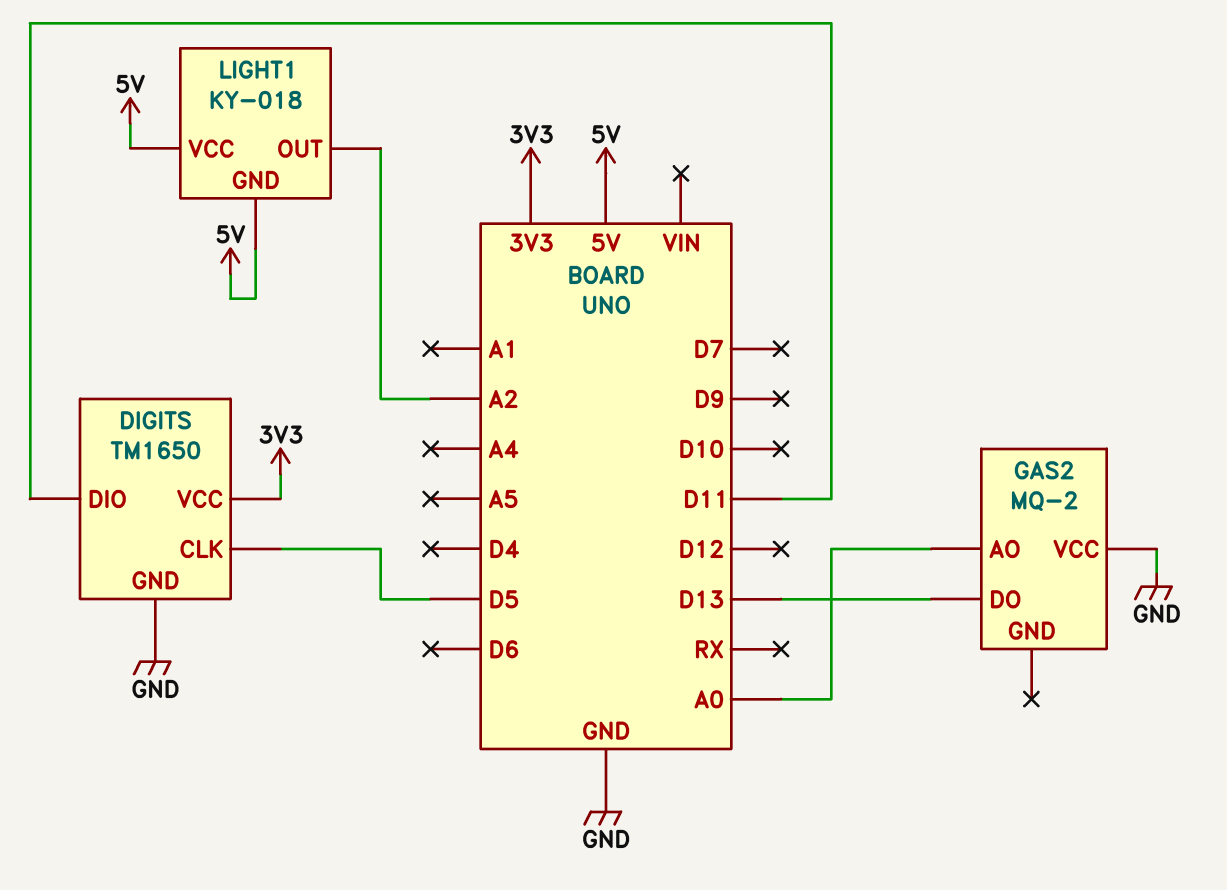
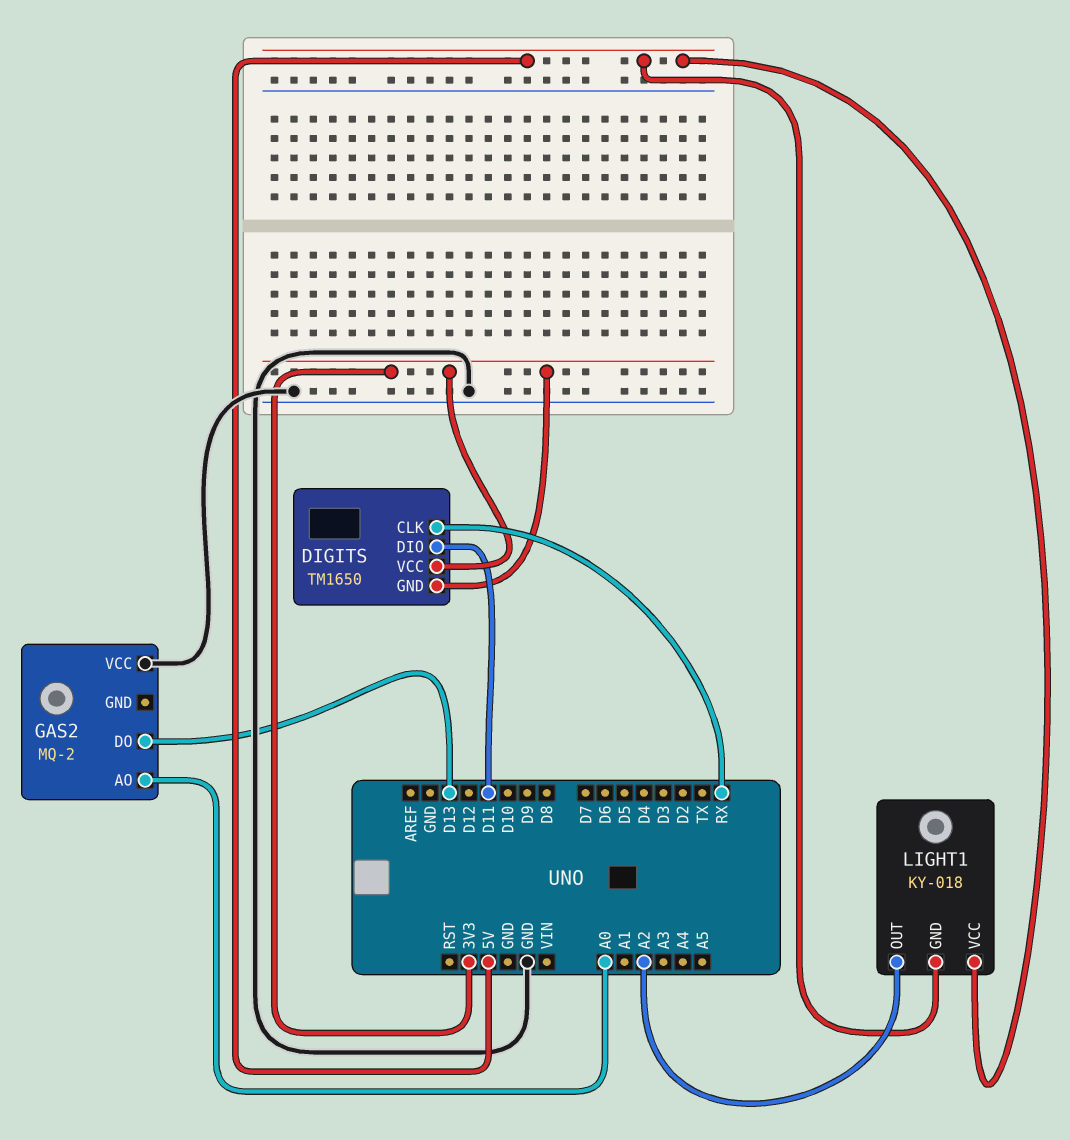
DIGITS pin CLK: D5 -> RX
DIGITS pin GND: GND -> 3V3

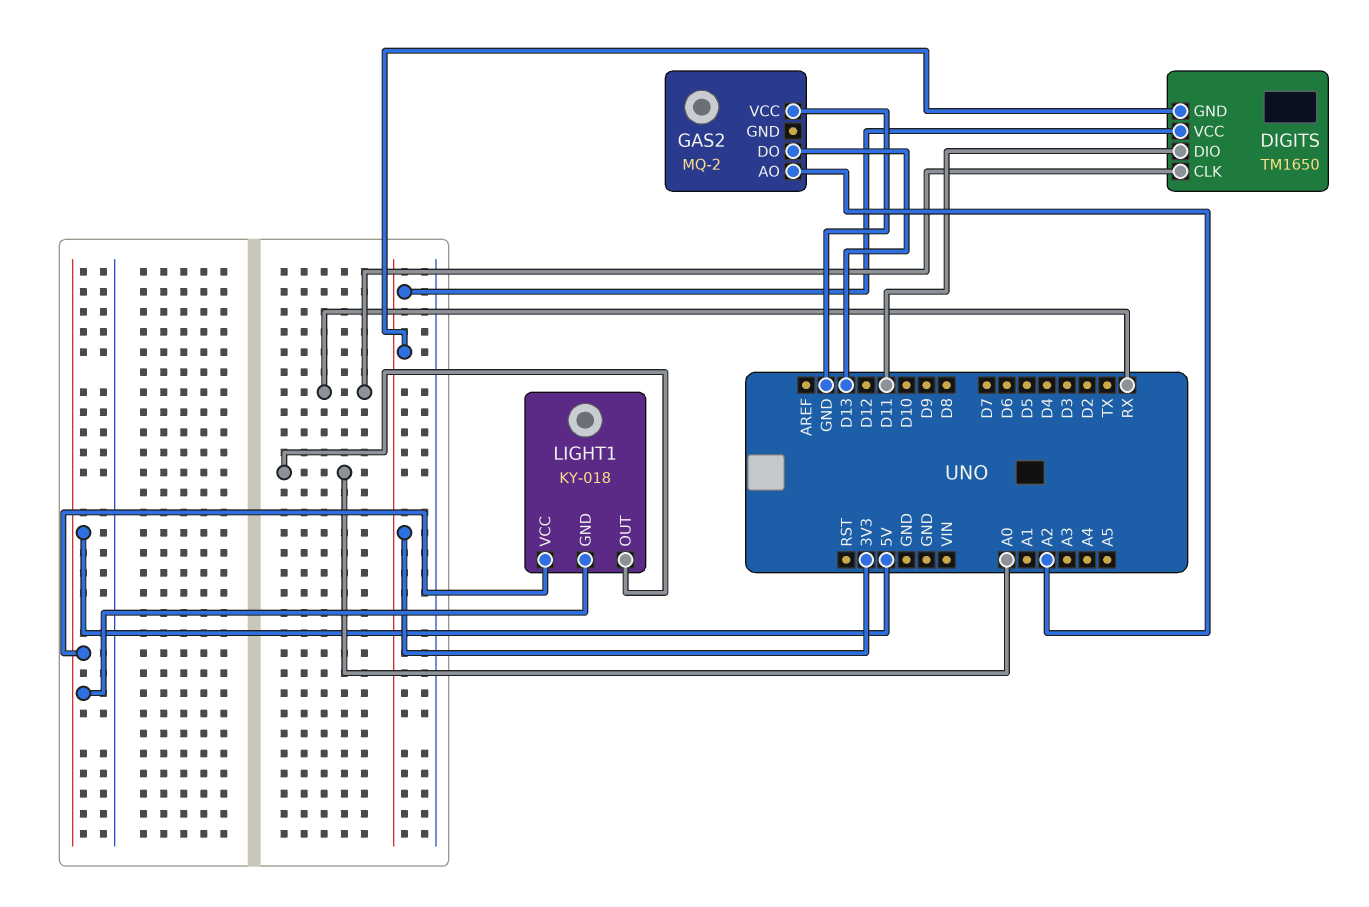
GAS2 pin AO: A0 -> A2
LIGHT1 pin OUT: A2 -> A0

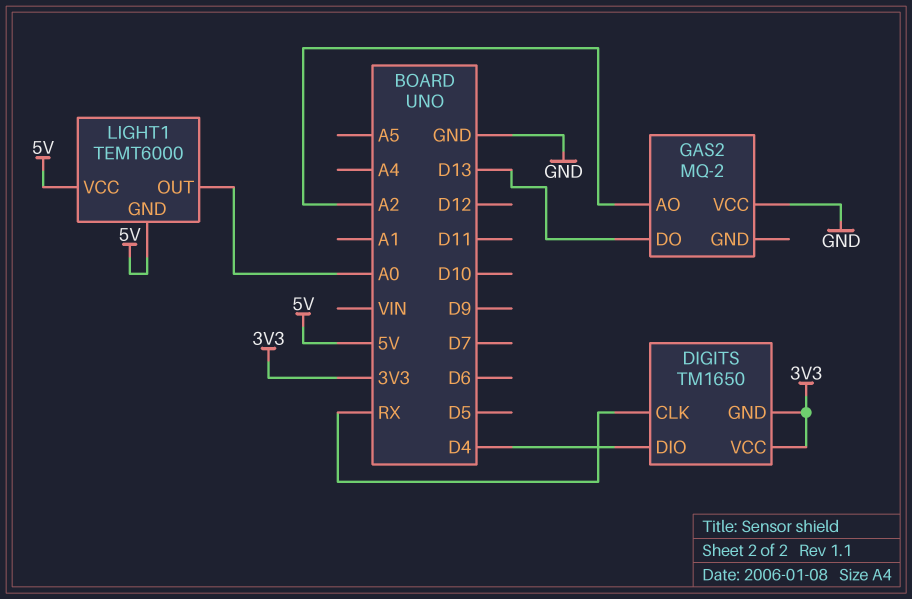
DIGITS pin DIO: D11 -> D4
LIGHT1: KY-018 -> TEMT6000

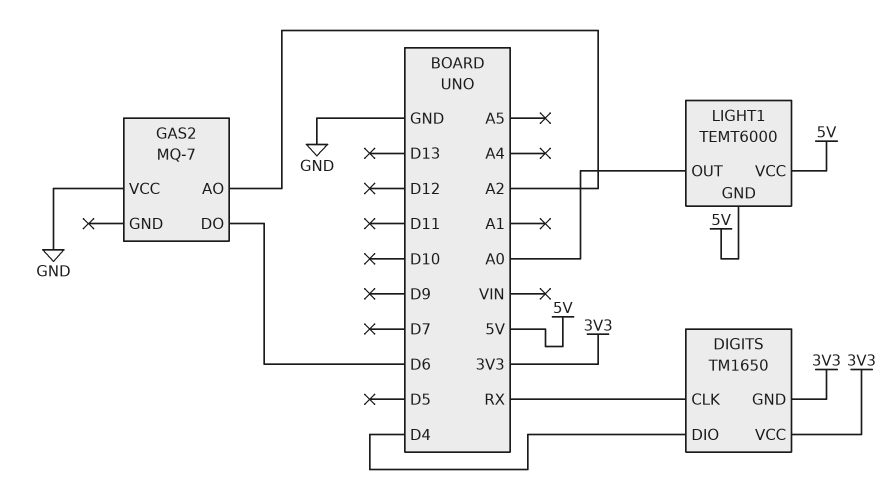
GAS2: MQ-2 -> MQ-7
GAS2 pin DO: D13 -> D6

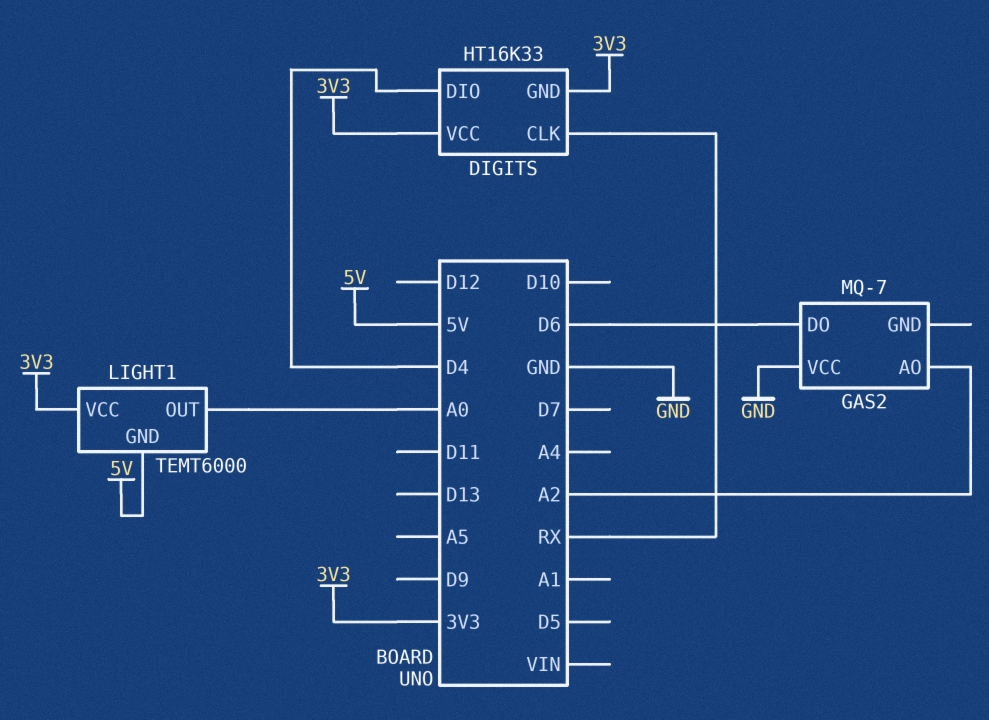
DIGITS: TM1650 -> HT16K33
LIGHT1 pin VCC: 5V -> 3V3

